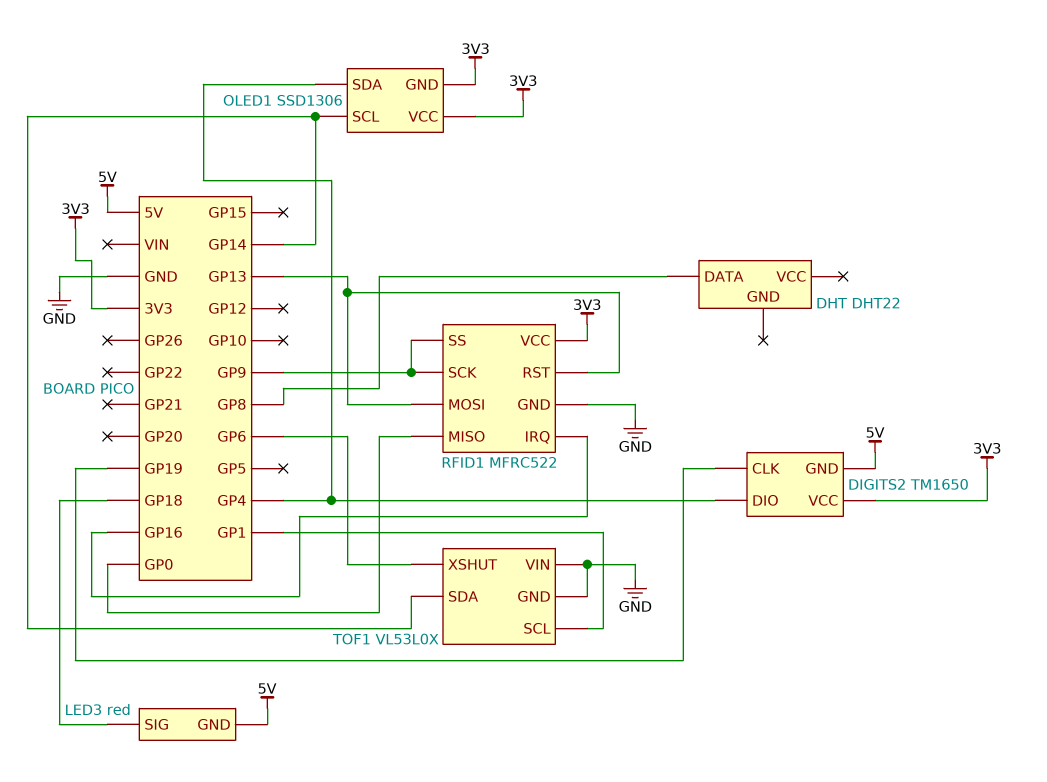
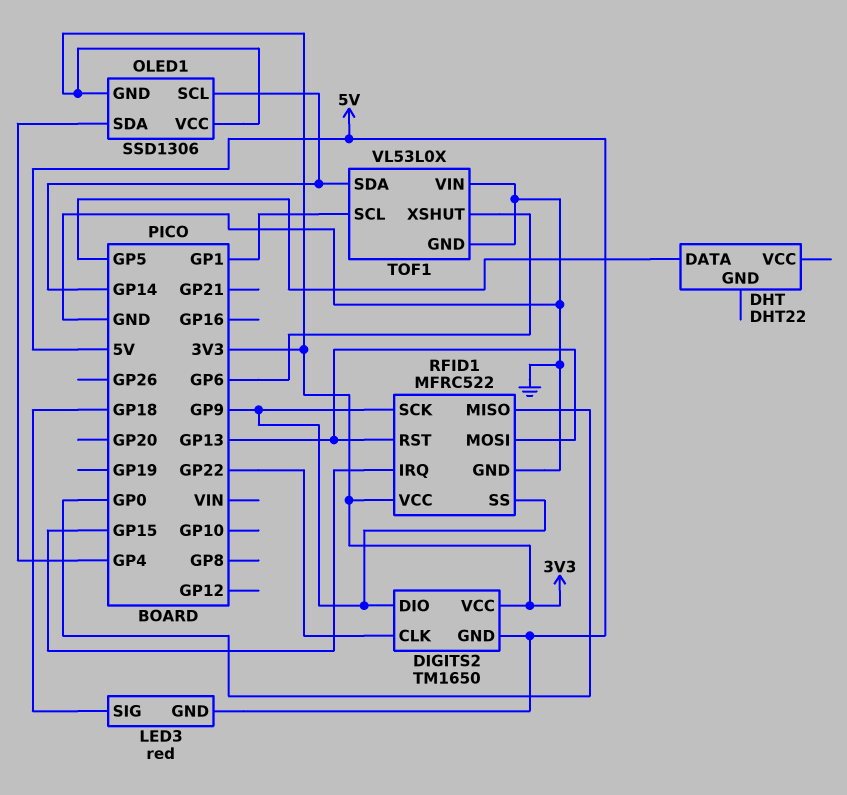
DHT pin DATA: GP8 -> GP5
DIGITS2 pin CLK: GP19 -> GP22
DIGITS2 pin DIO: GP4 -> GP9
RFID1 pin IRQ: GP16 -> GP15

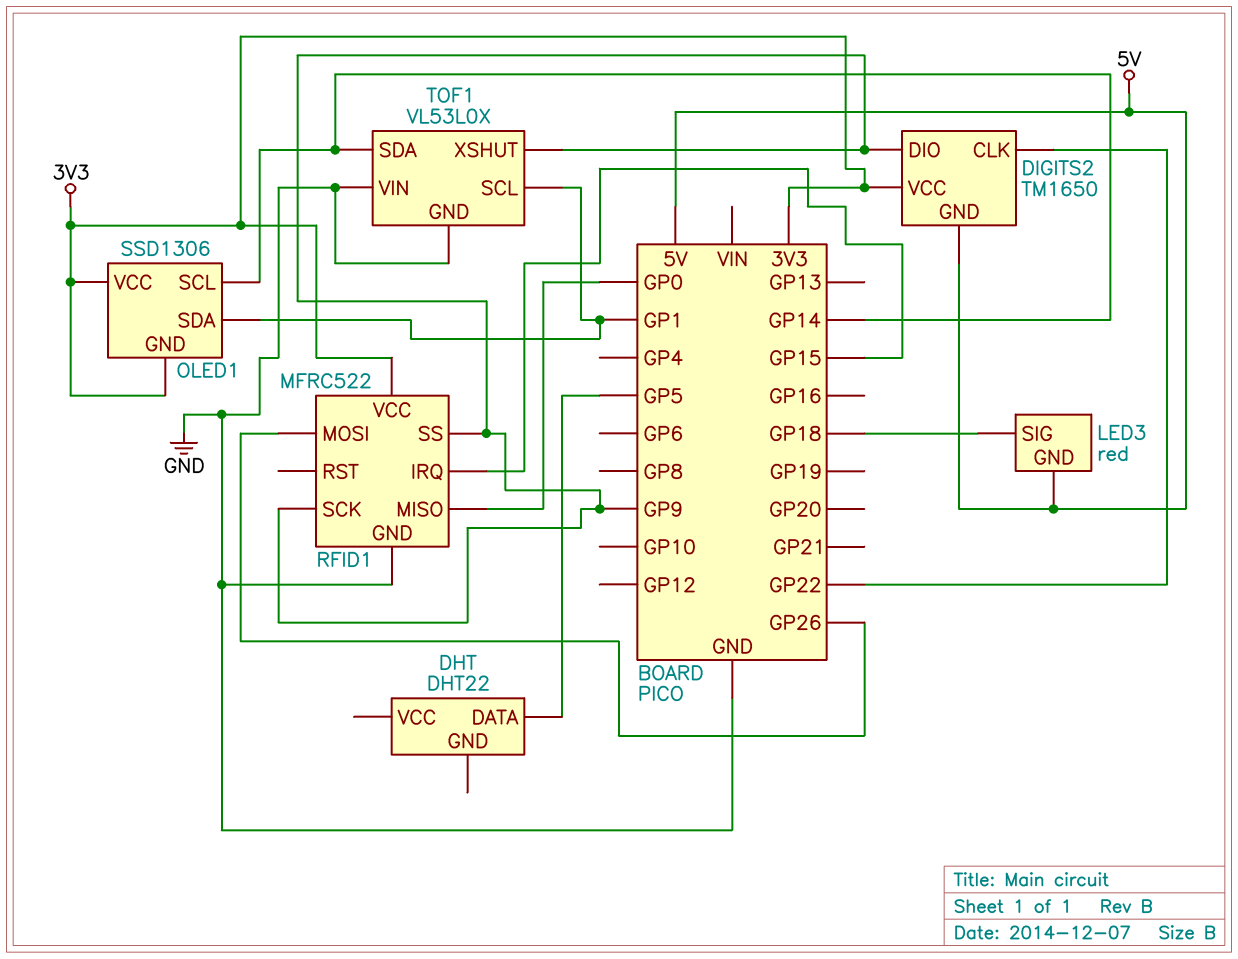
OLED1 pin SDA: GP4 -> GP1
RFID1 pin MOSI: GP13 -> GP26
RFID1 pin RST: GP13 -> none
TOF1 pin XSHUT: GP6 -> GP9

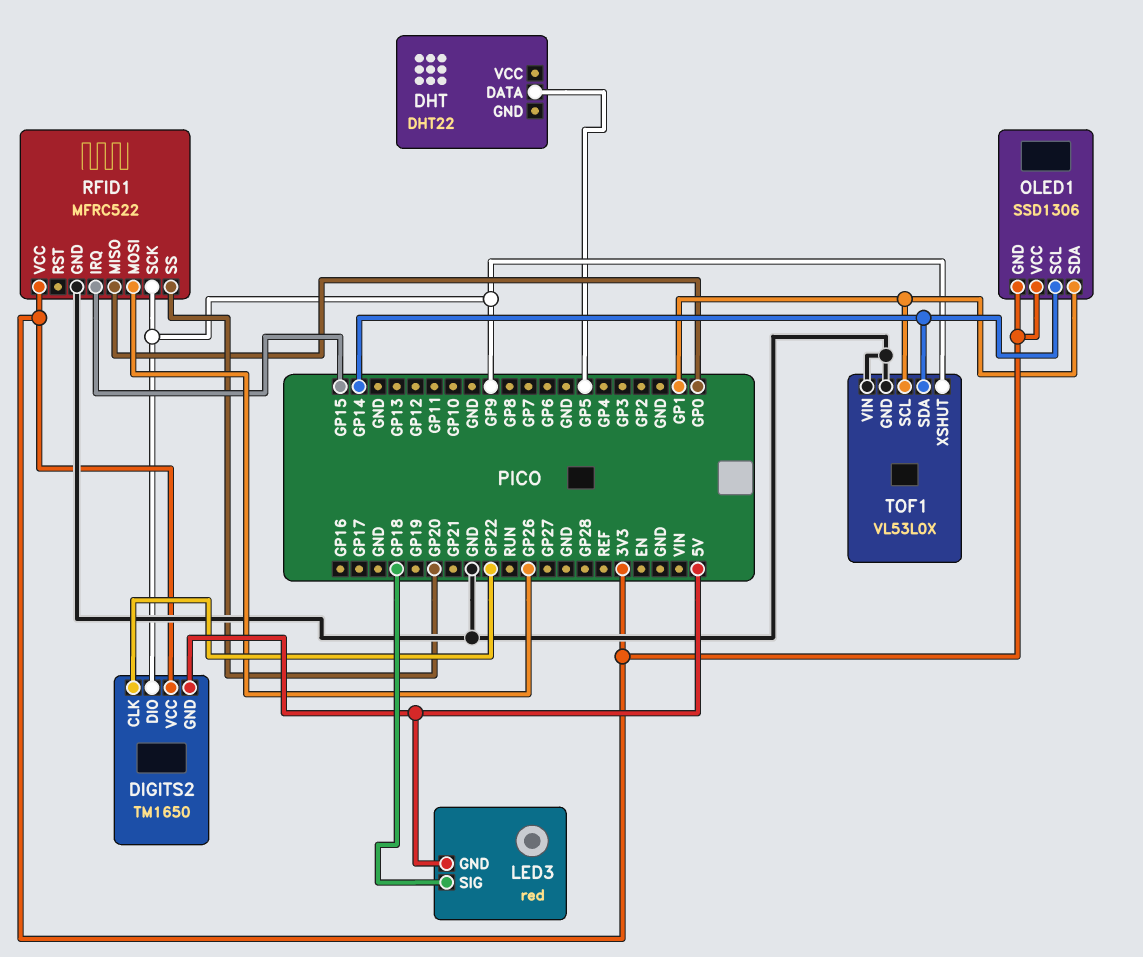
RFID1 pin SS: GP9 -> GP20

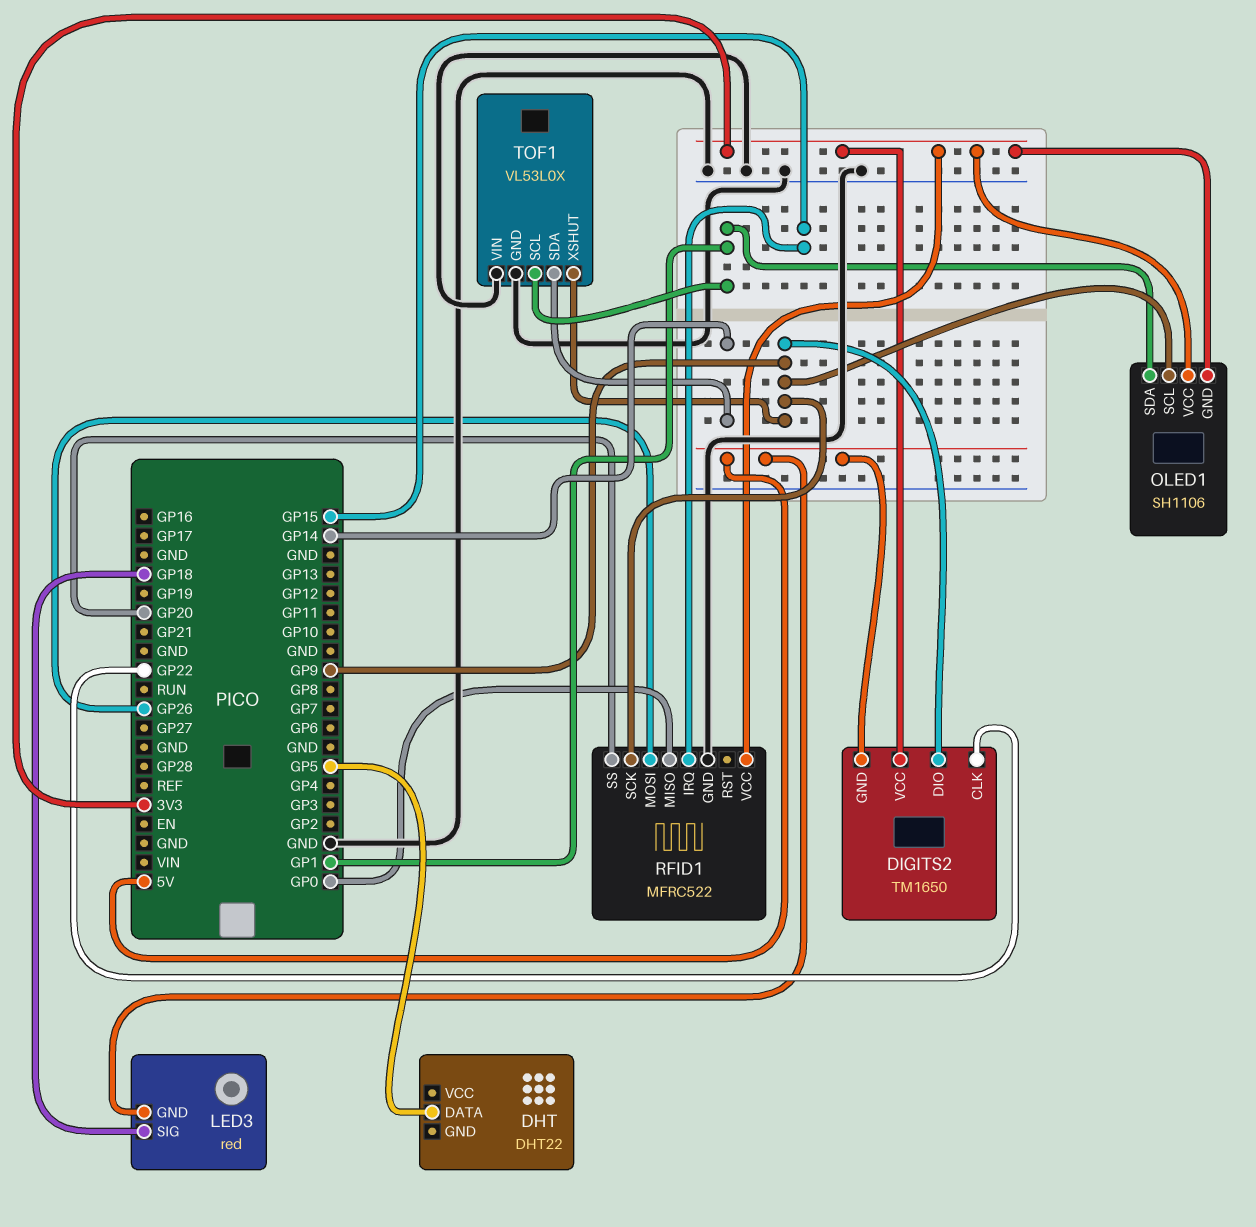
OLED1: SSD1306 -> SH1106
OLED1 pin SCL: GP14 -> GP9

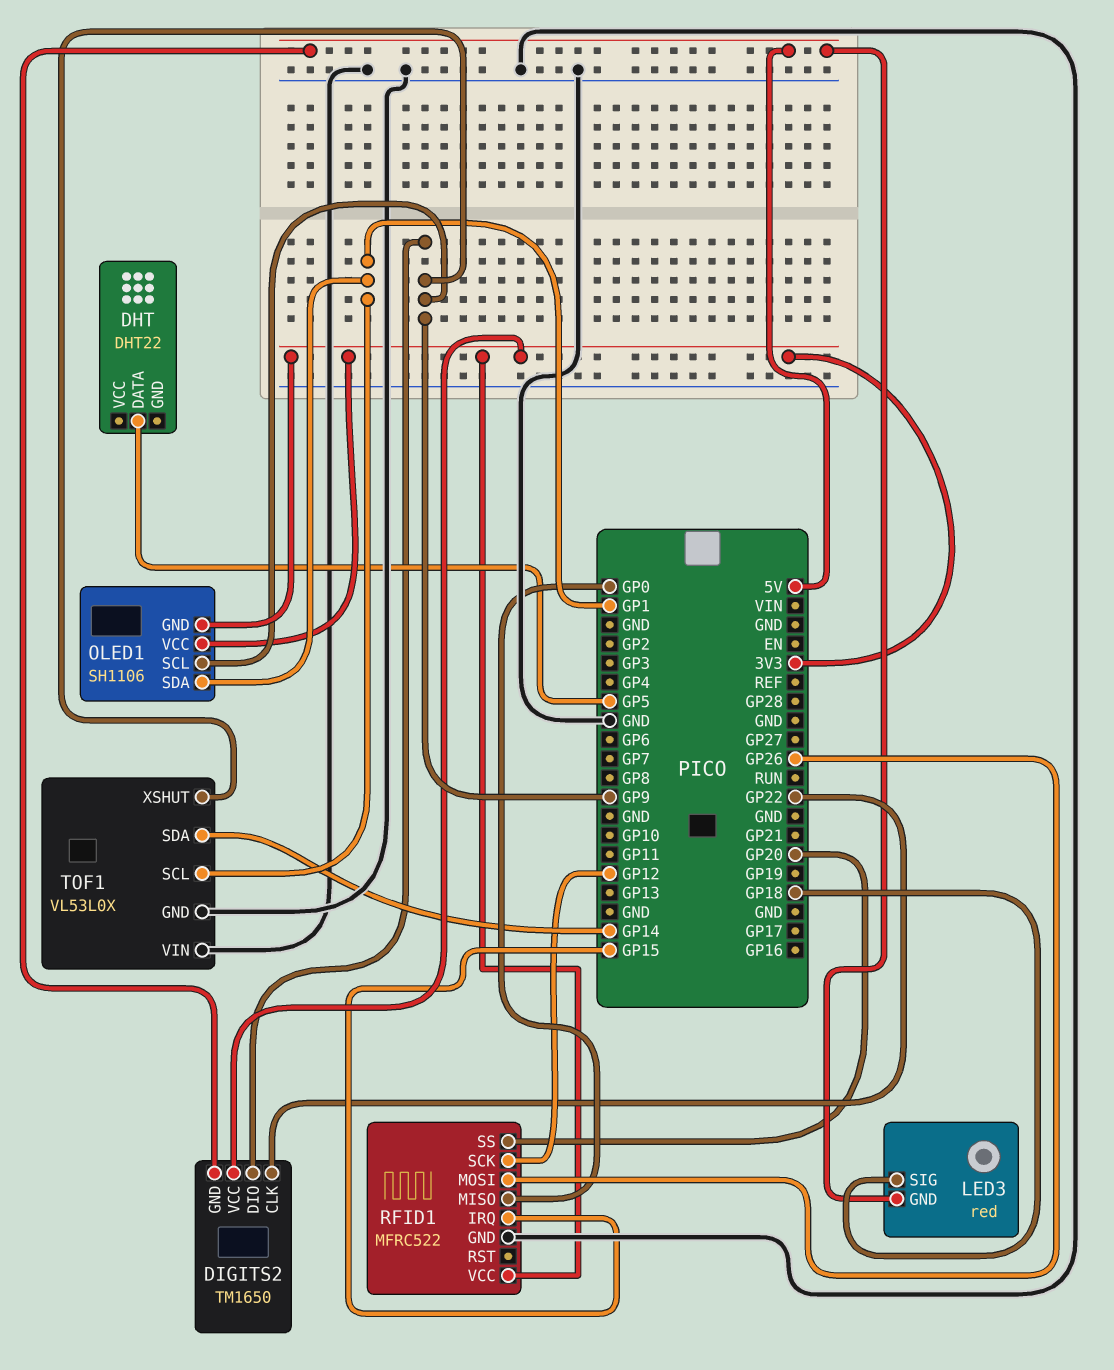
RFID1 pin SCK: GP9 -> GP12

